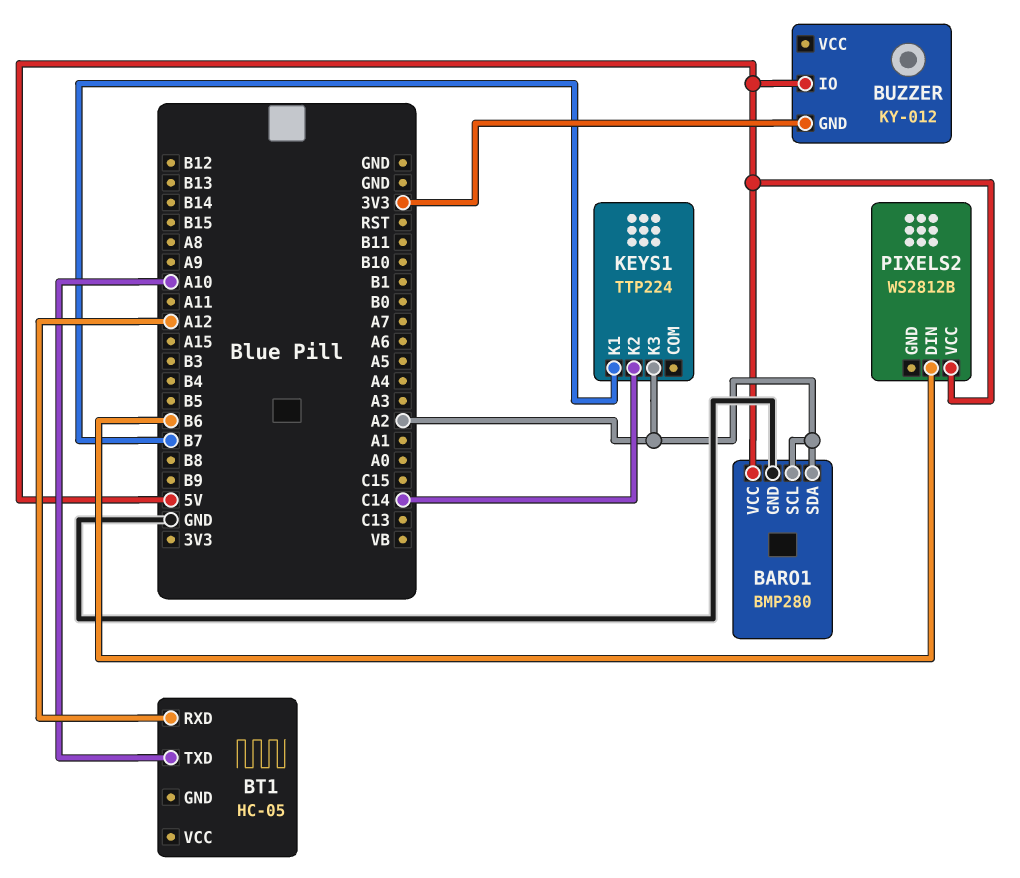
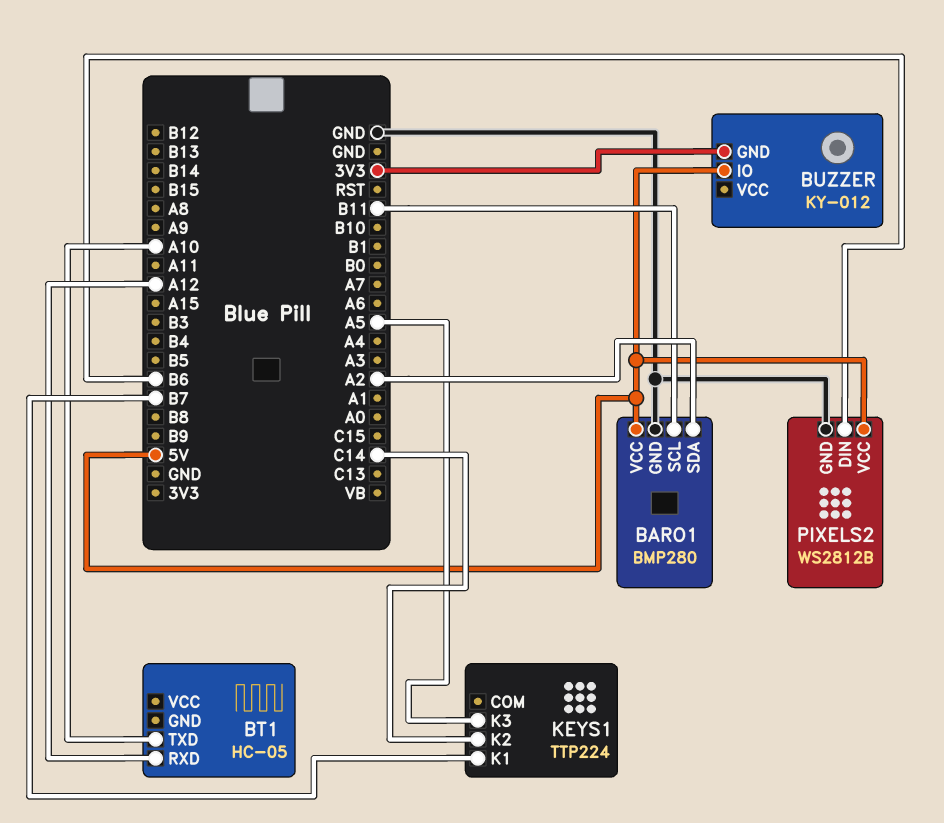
BARO1 pin SCL: A2 -> B11
KEYS1 pin K3: A2 -> A5
PIXELS2 pin GND: none -> GND

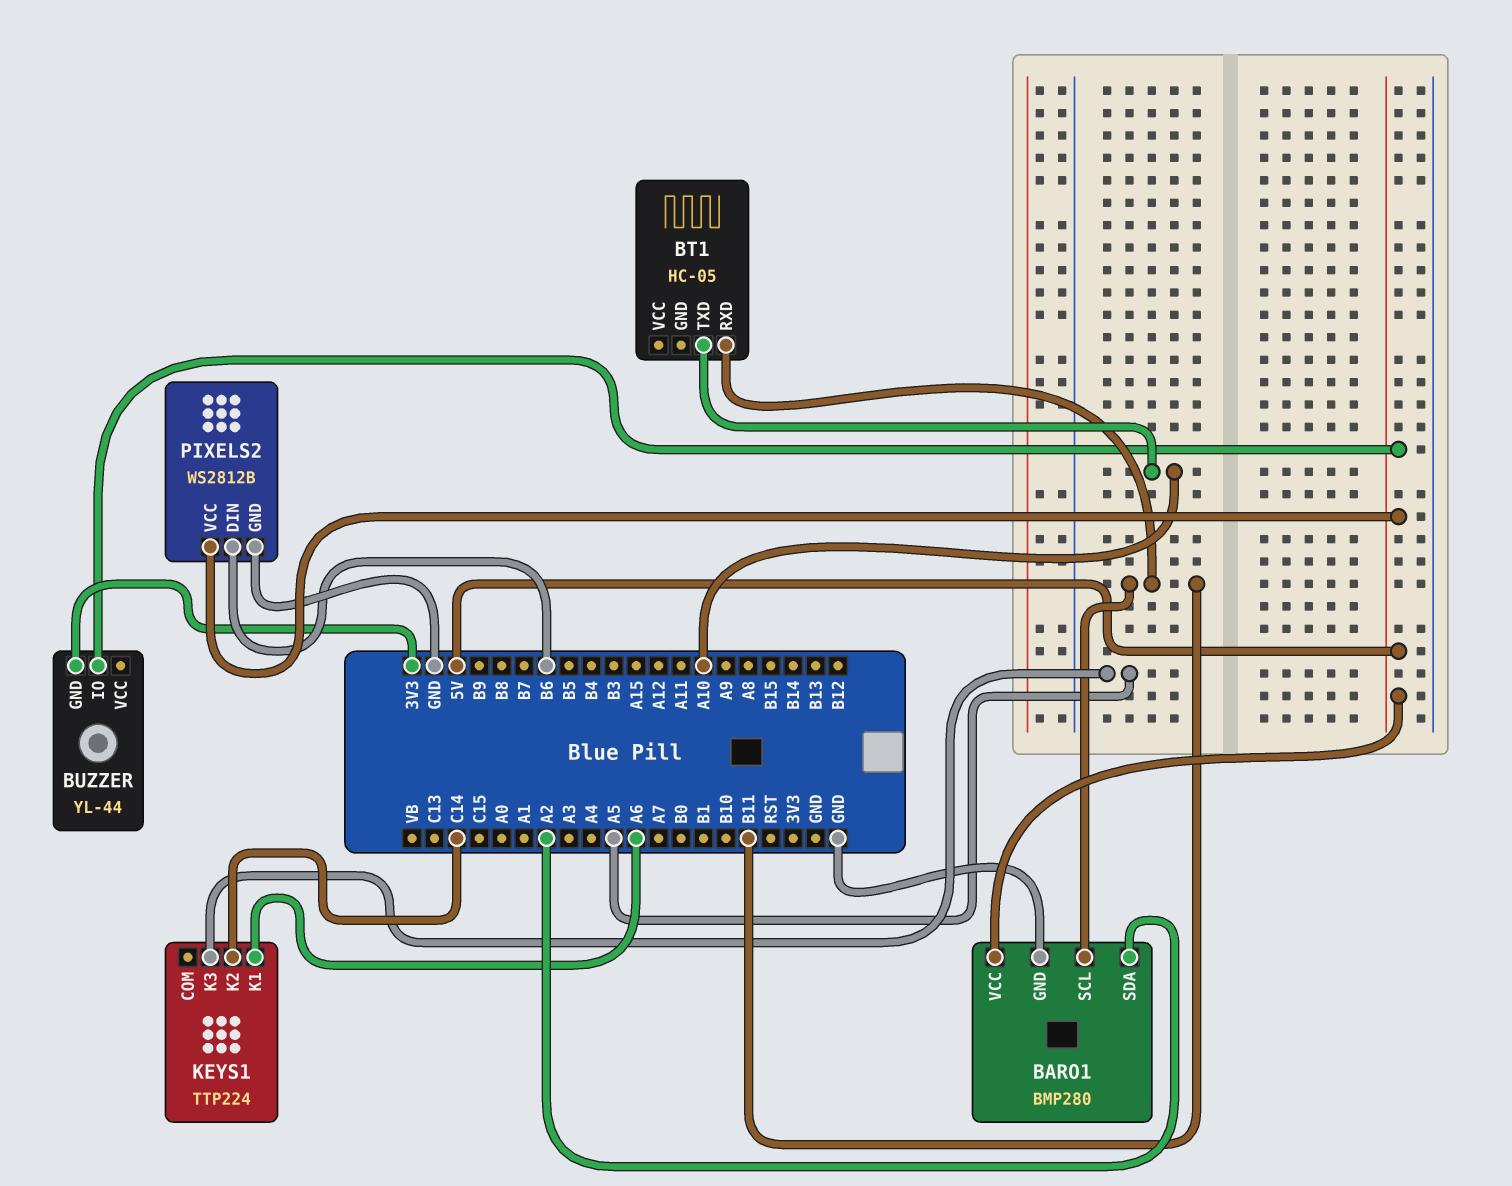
BT1 pin RXD: A12 -> B11
BUZZER: KY-012 -> YL-44
KEYS1 pin K1: B7 -> A6

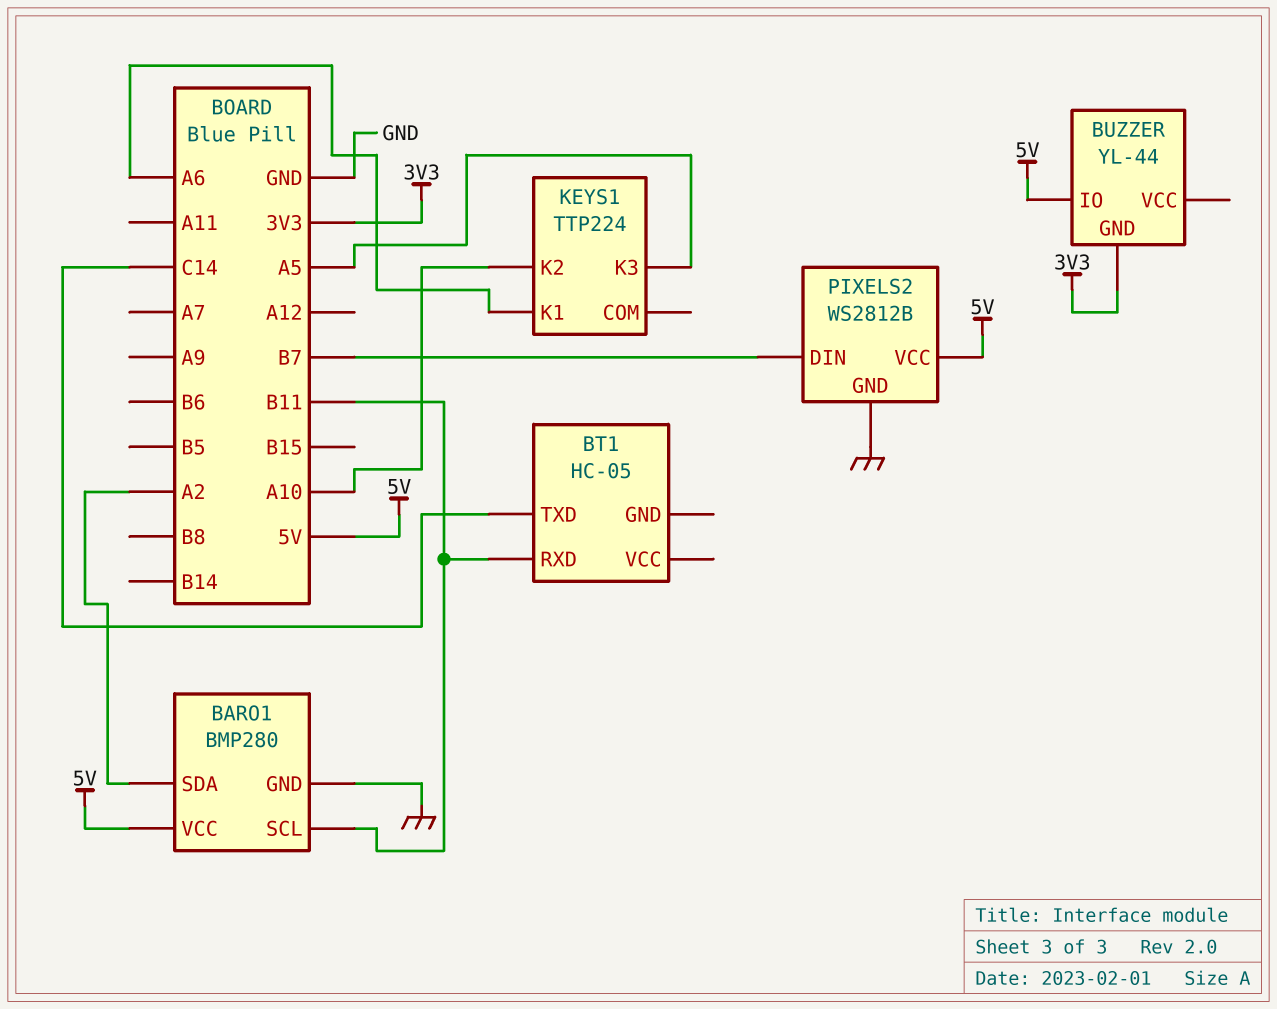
BT1 pin TXD: A10 -> C14
KEYS1 pin K2: C14 -> A10
PIXELS2 pin DIN: B6 -> B7

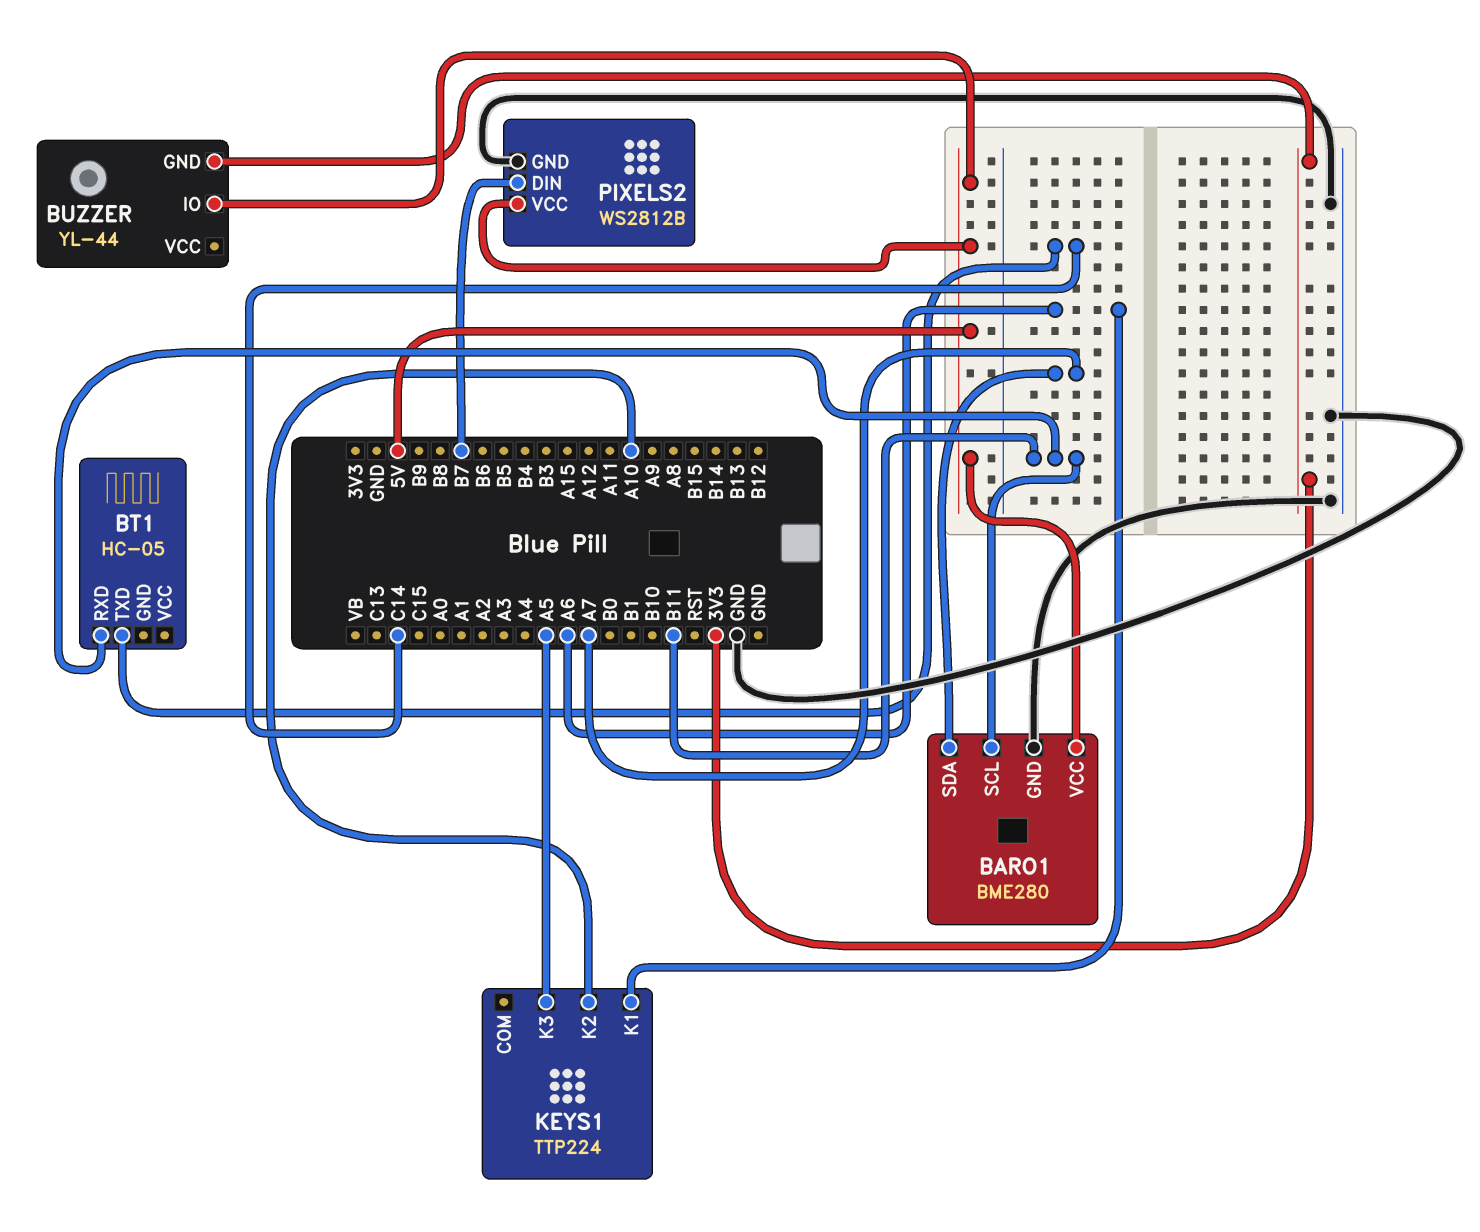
BARO1: BMP280 -> BME280
BARO1 pin SDA: A2 -> A7

